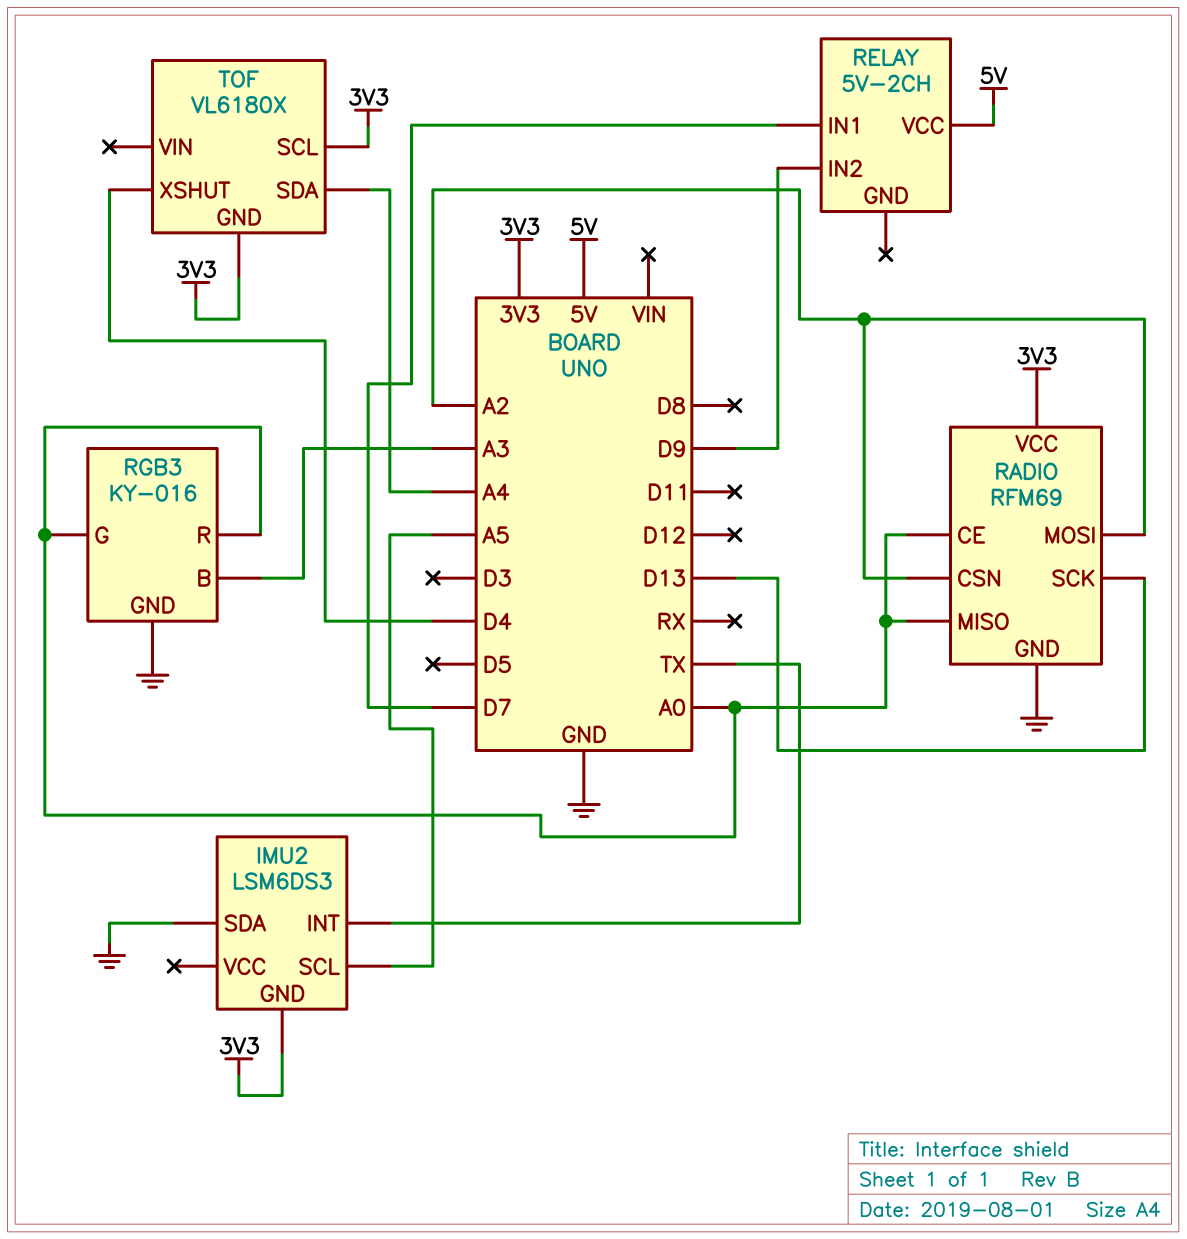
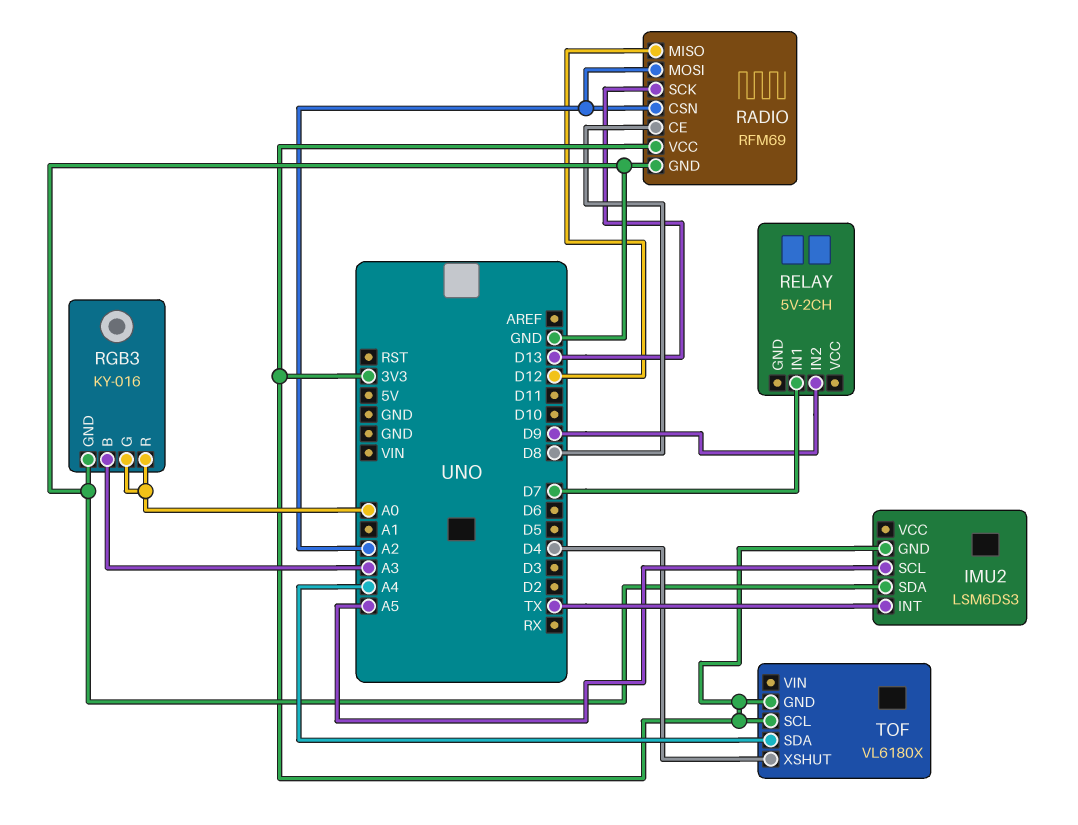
RADIO pin CE: A0 -> D8
RADIO pin MISO: A0 -> D12
RELAY pin VCC: 5V -> none

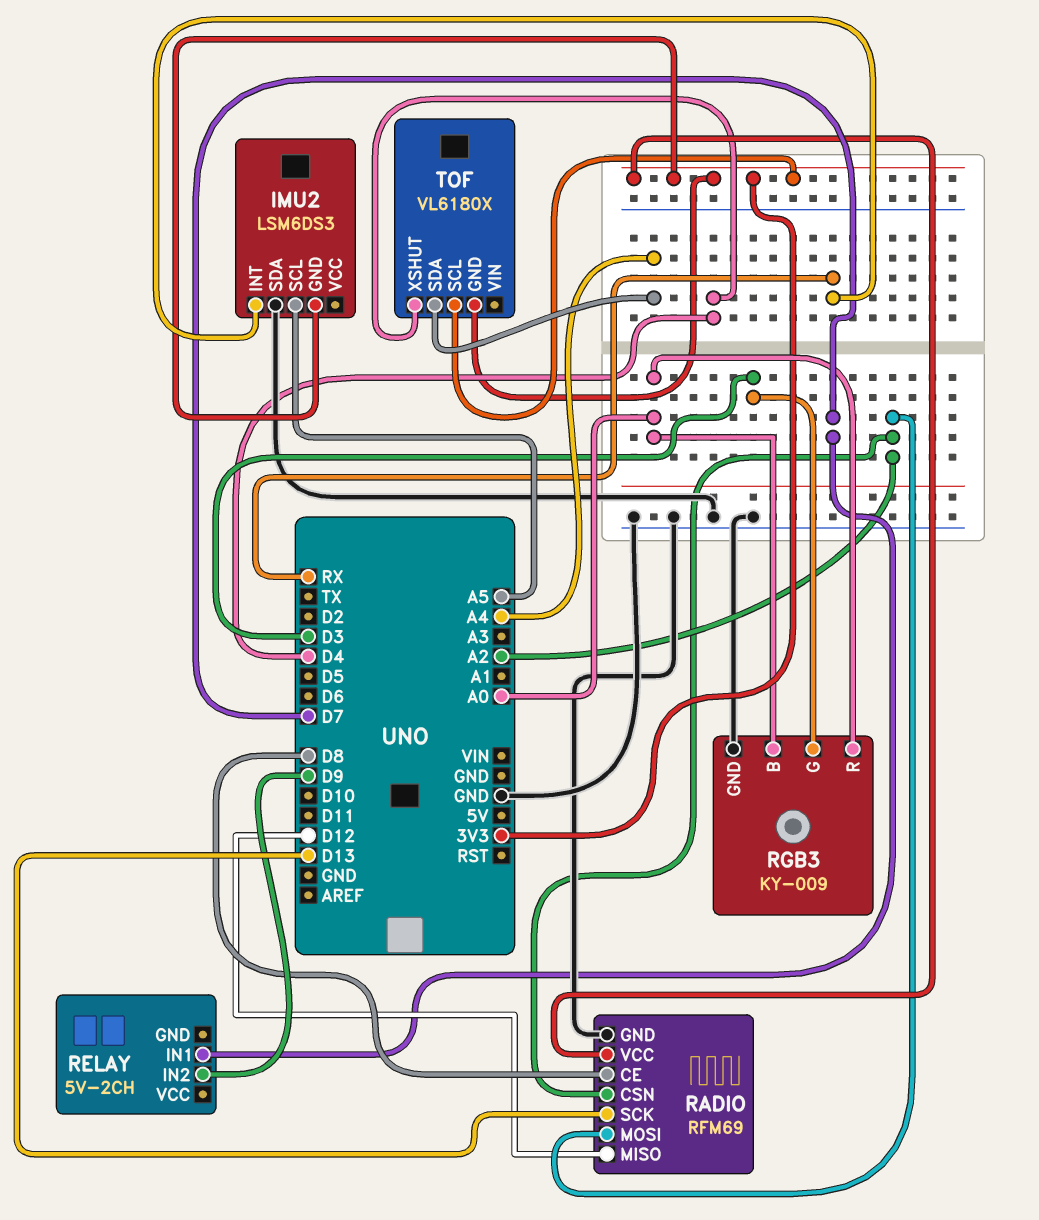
IMU2 pin INT: TX -> RX
RGB3: KY-016 -> KY-009
RGB3 pin B: A3 -> A0
RGB3 pin G: A0 -> D3

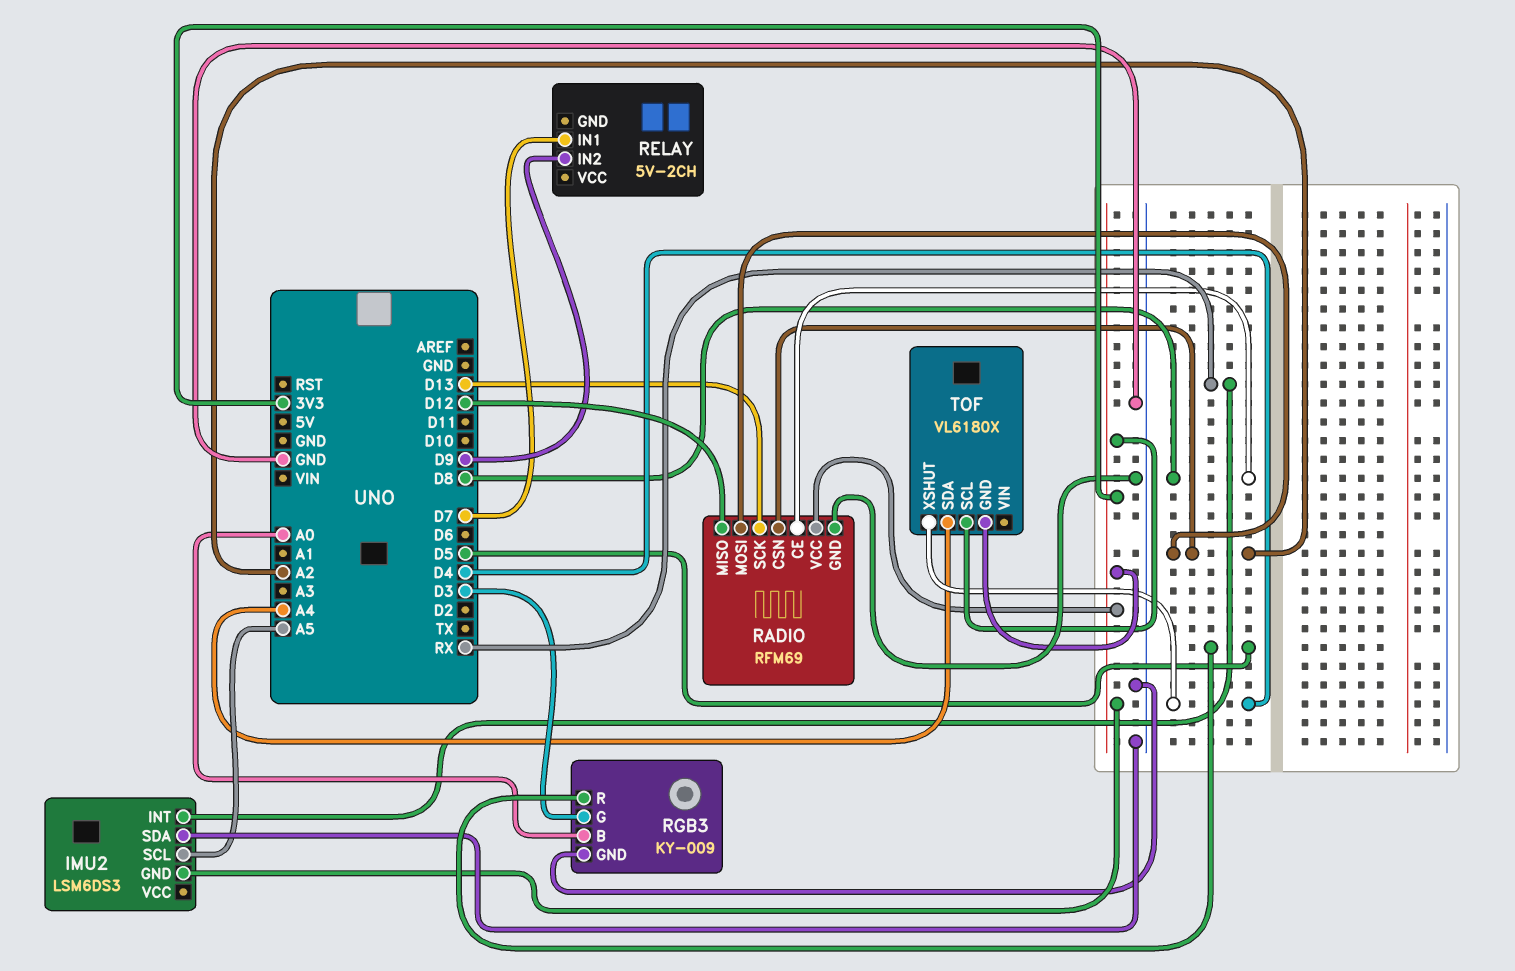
RGB3 pin R: A0 -> D5

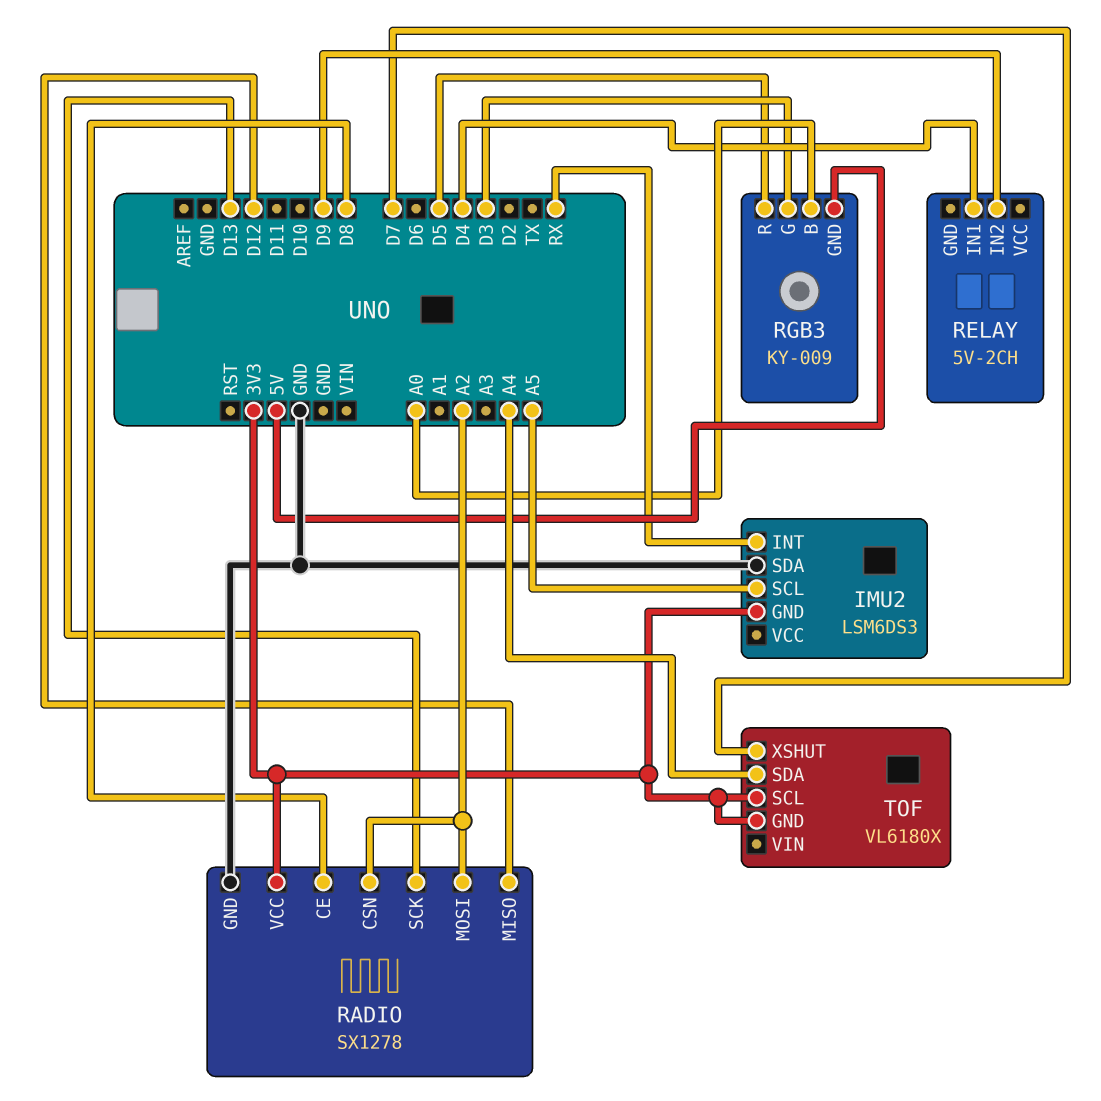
RADIO: RFM69 -> SX1278
RELAY pin IN1: D7 -> D4
RGB3 pin GND: GND -> 5V
TOF pin XSHUT: D4 -> D7

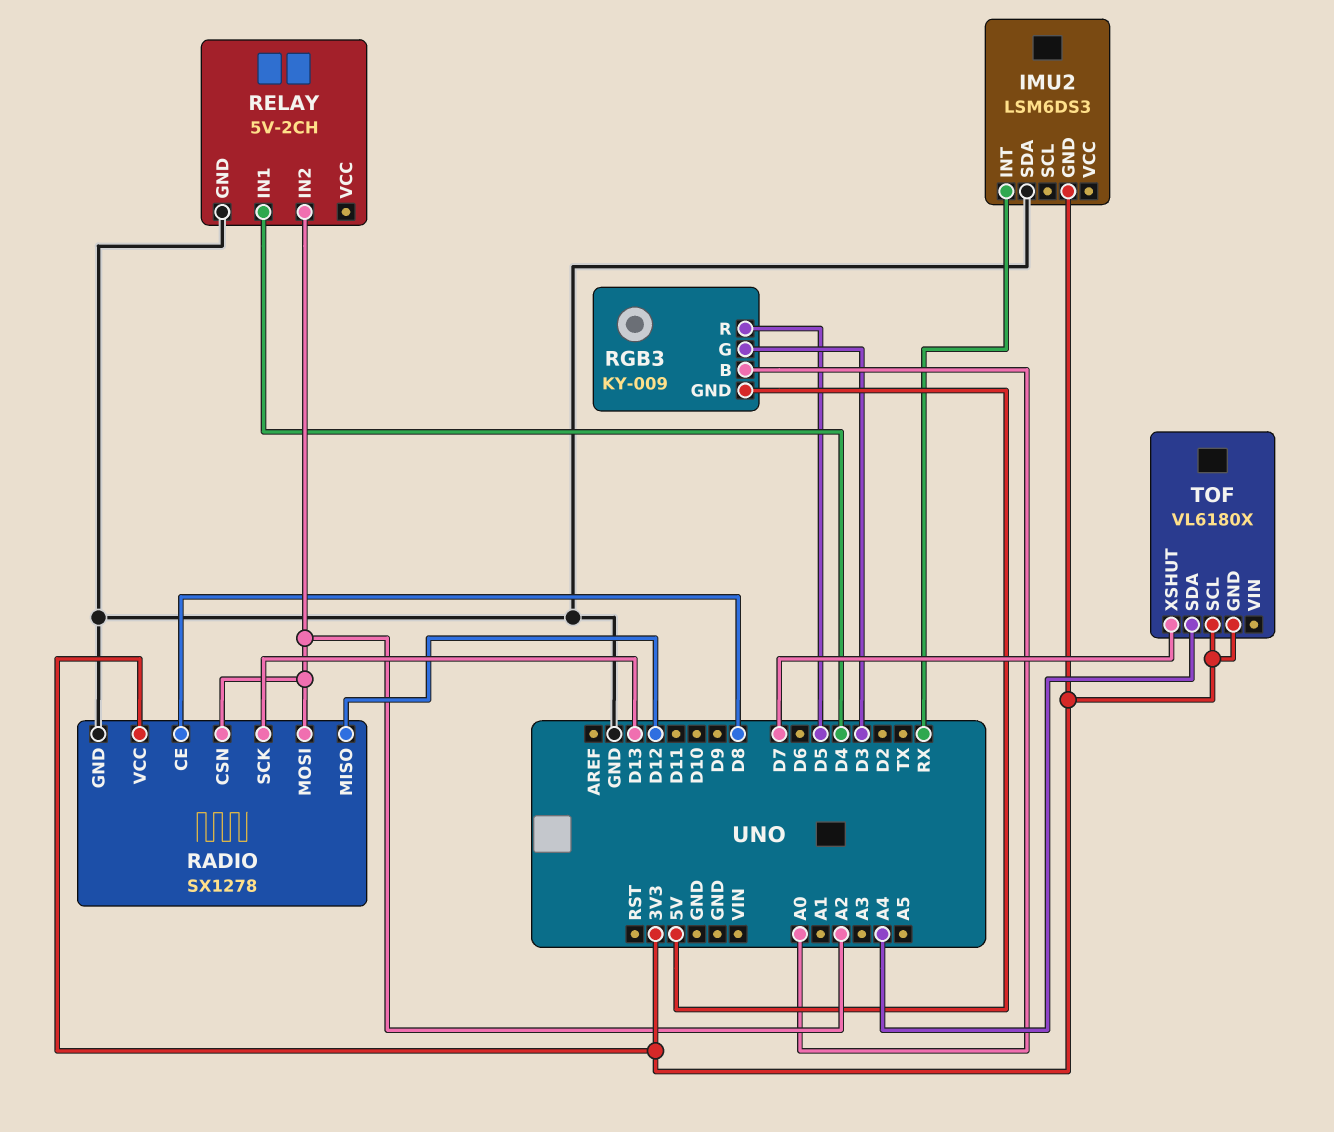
IMU2 pin SCL: A5 -> none
RELAY pin GND: none -> GND
RELAY pin IN2: D9 -> A2

